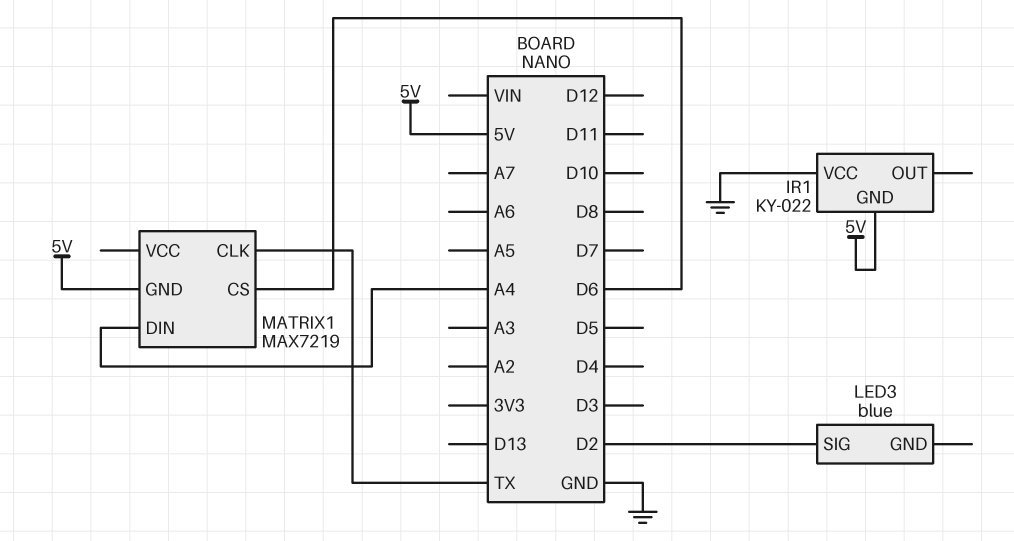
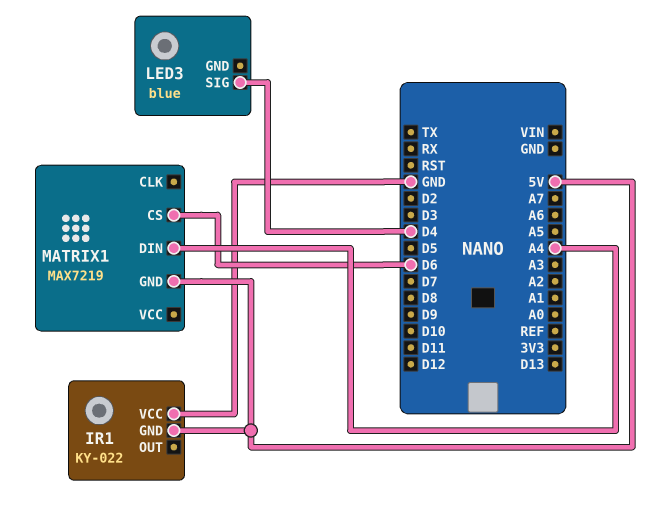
LED3 pin SIG: D2 -> D4
MATRIX1 pin CLK: TX -> none

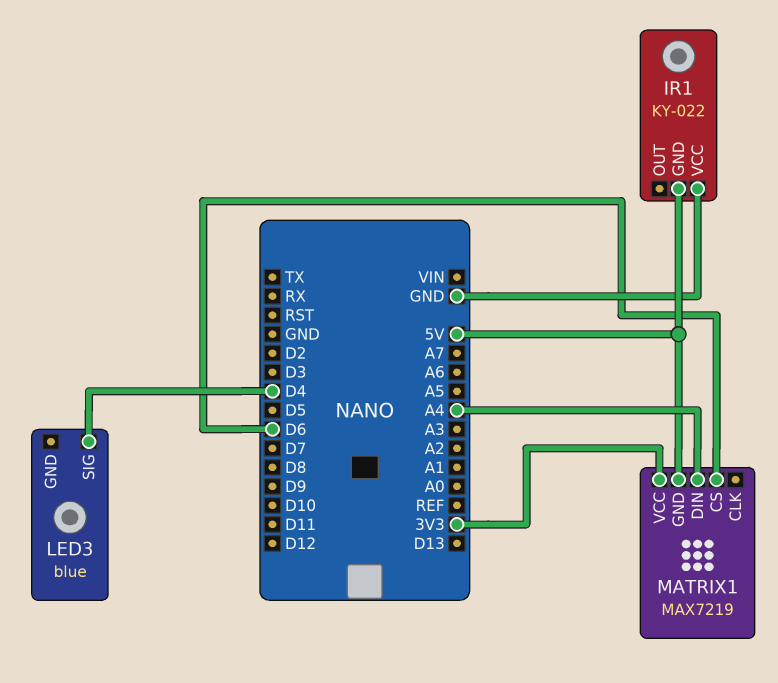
MATRIX1 pin VCC: none -> 3V3

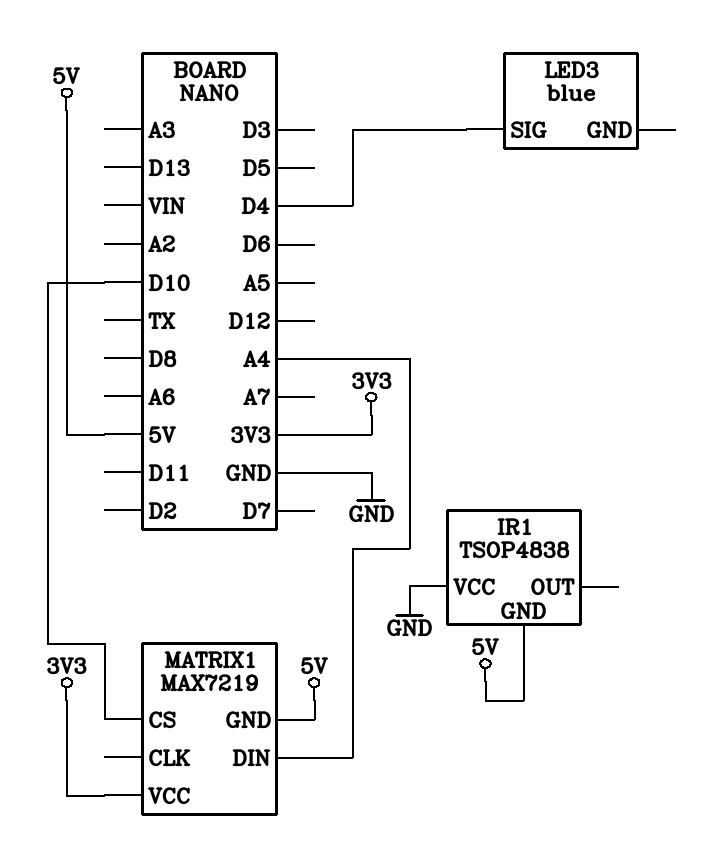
IR1: KY-022 -> TSOP4838
MATRIX1 pin CS: D6 -> D10

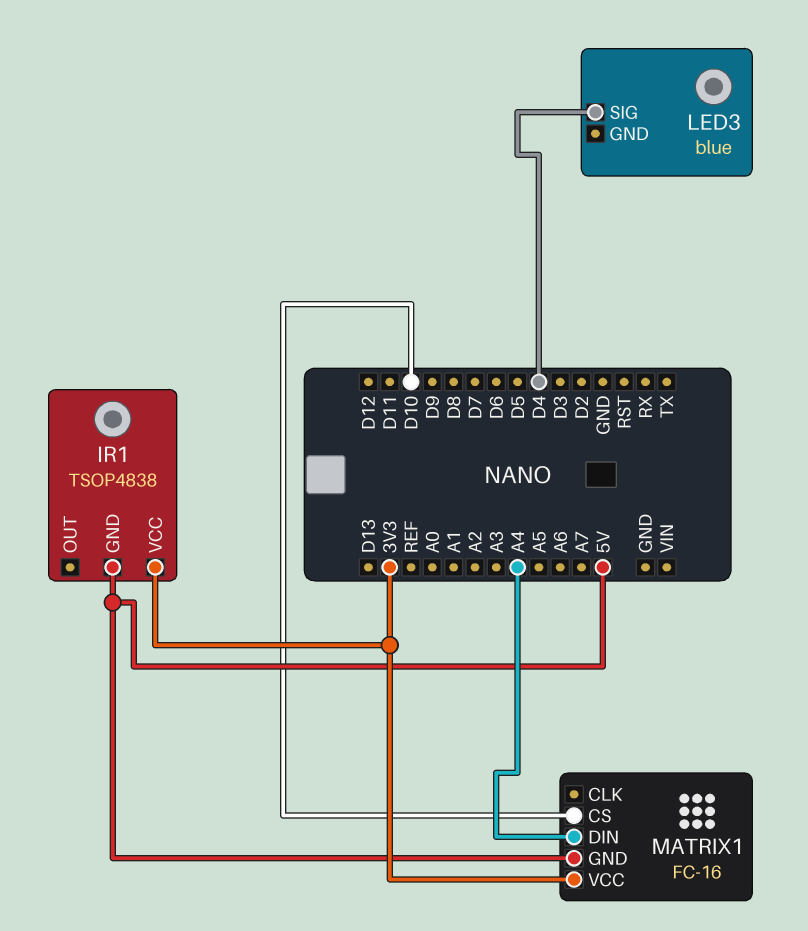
IR1 pin VCC: GND -> 3V3
MATRIX1: MAX7219 -> FC-16

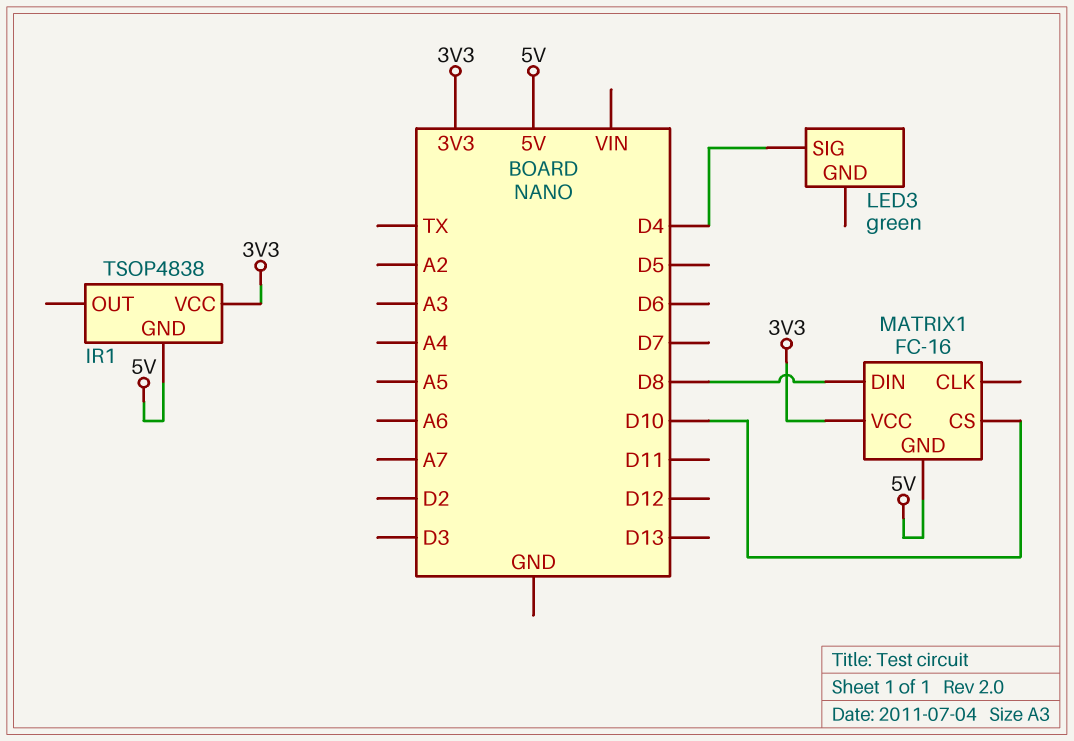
LED3: blue -> green
MATRIX1 pin DIN: A4 -> D8

